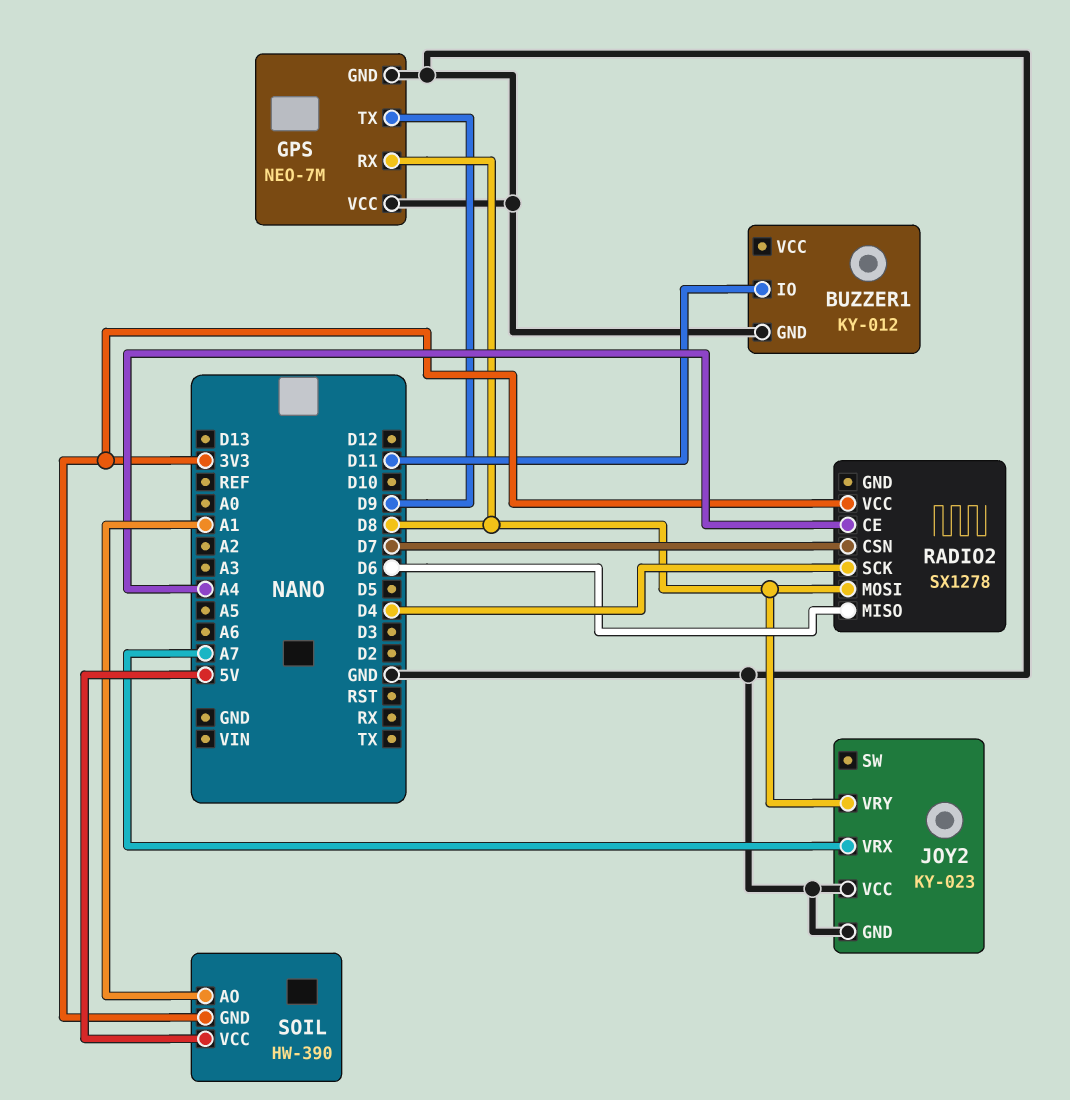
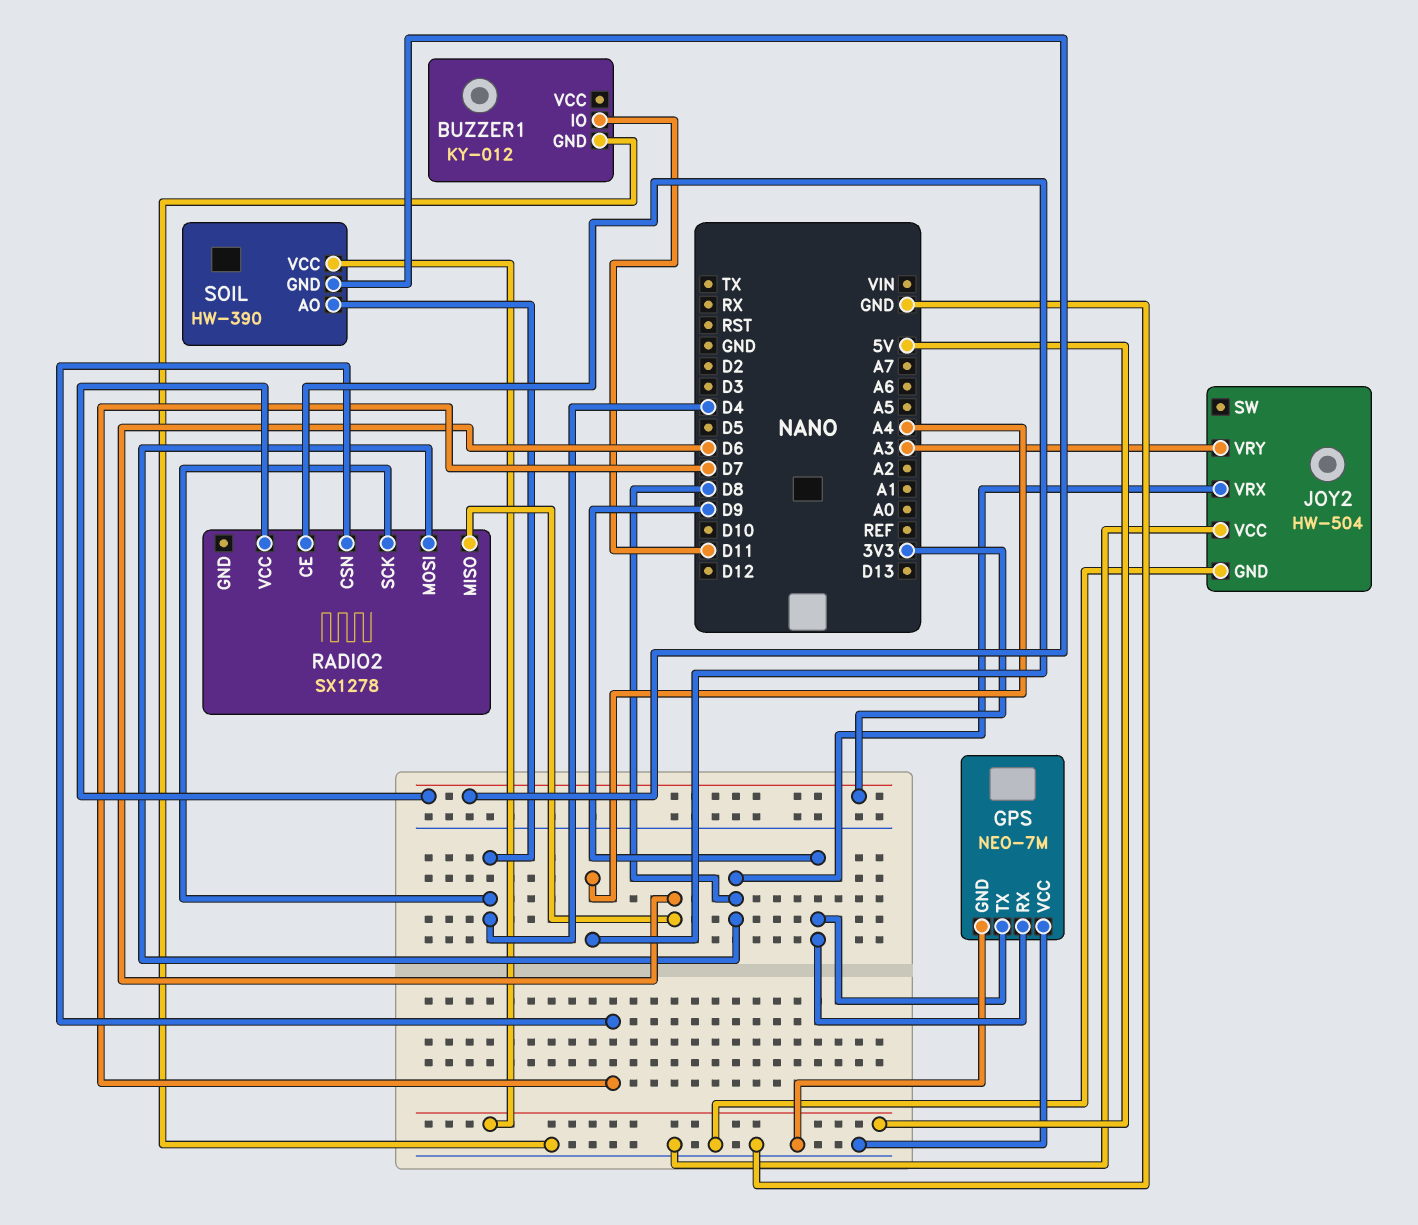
GPS pin RX: D8 -> D9
JOY2: KY-023 -> HW-504
JOY2 pin VRX: A7 -> D8
JOY2 pin VRY: D8 -> A3
SOIL pin AO: A1 -> D4

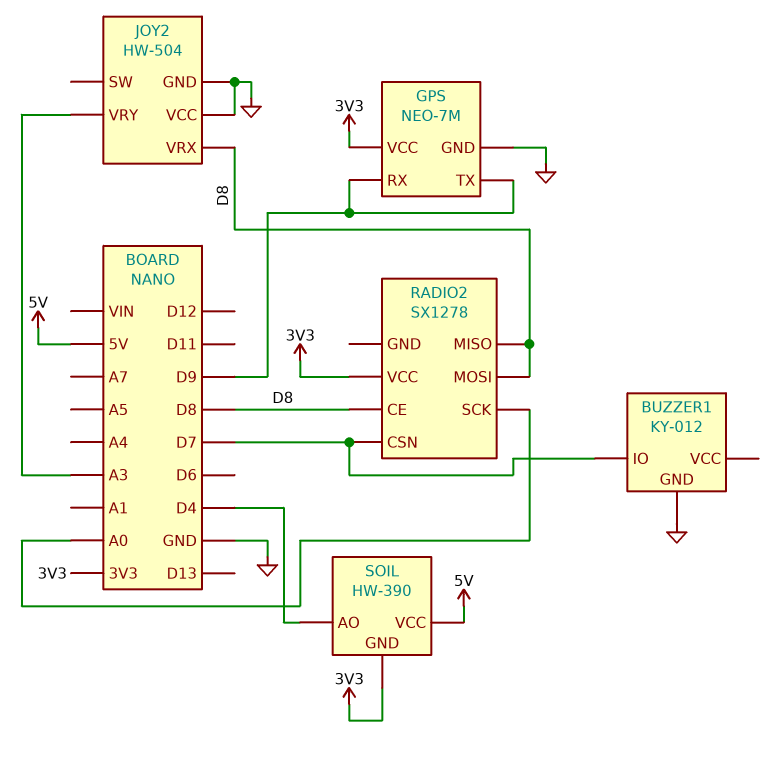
BUZZER1 pin IO: D11 -> D7
GPS pin VCC: GND -> 3V3
RADIO2 pin CE: A4 -> D8
RADIO2 pin MISO: D6 -> D8
RADIO2 pin SCK: D4 -> A0

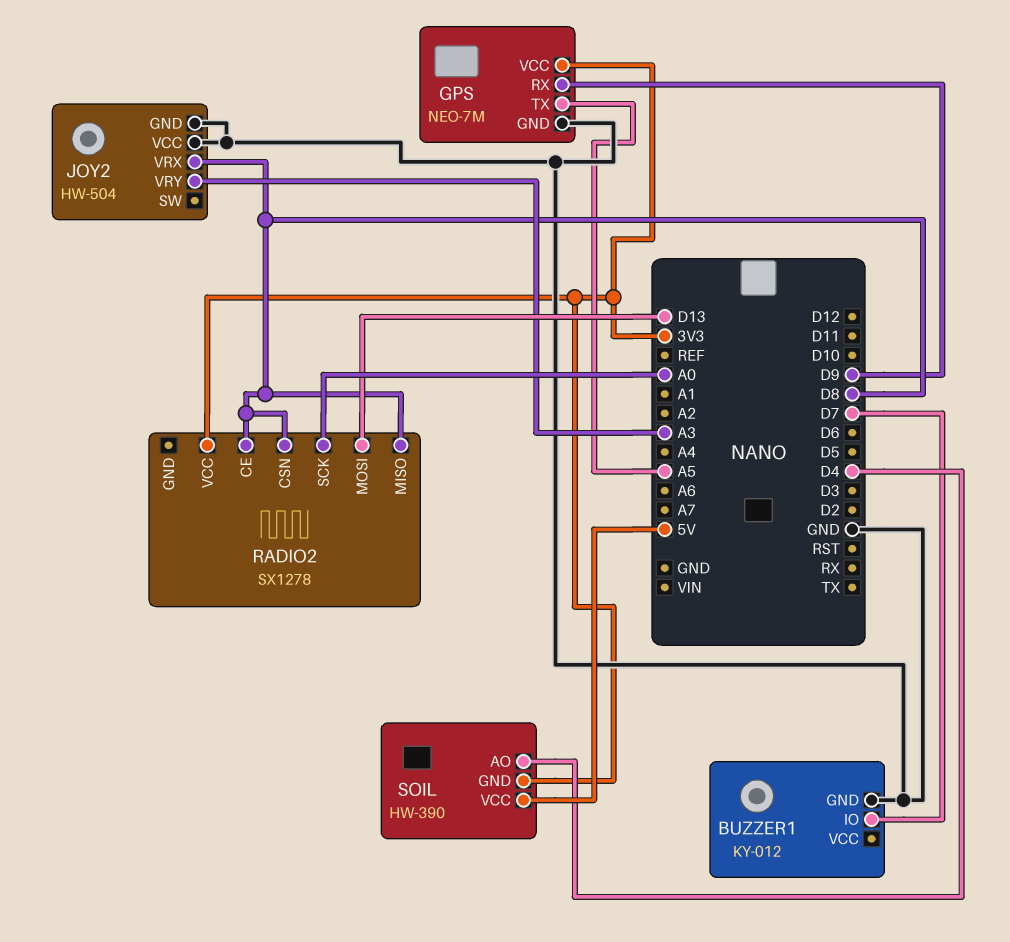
GPS pin TX: D9 -> A5
RADIO2 pin CSN: D7 -> D8
RADIO2 pin MOSI: D8 -> D13

